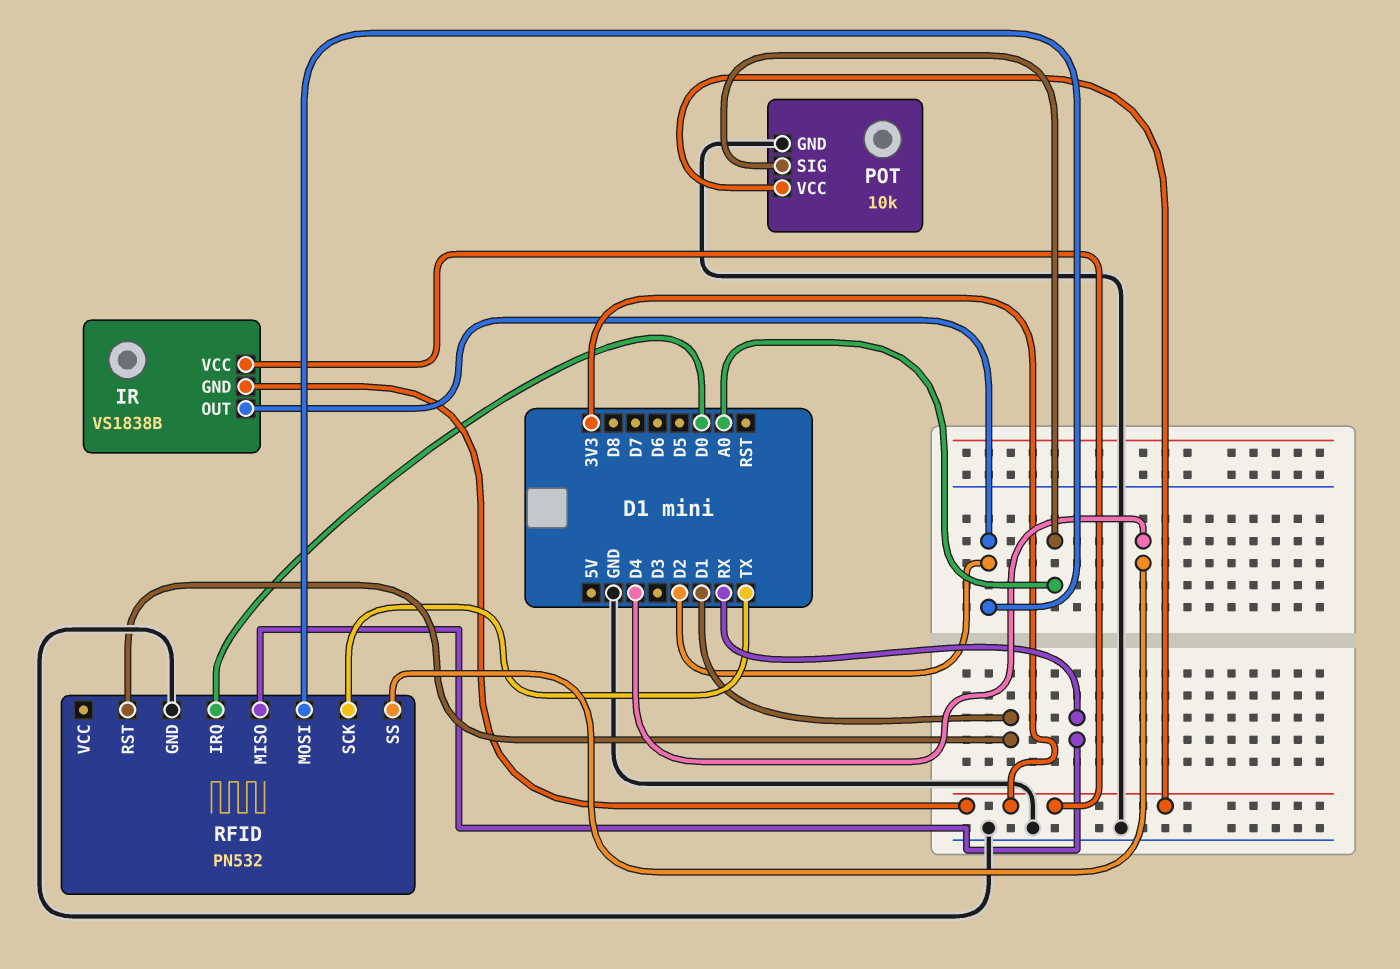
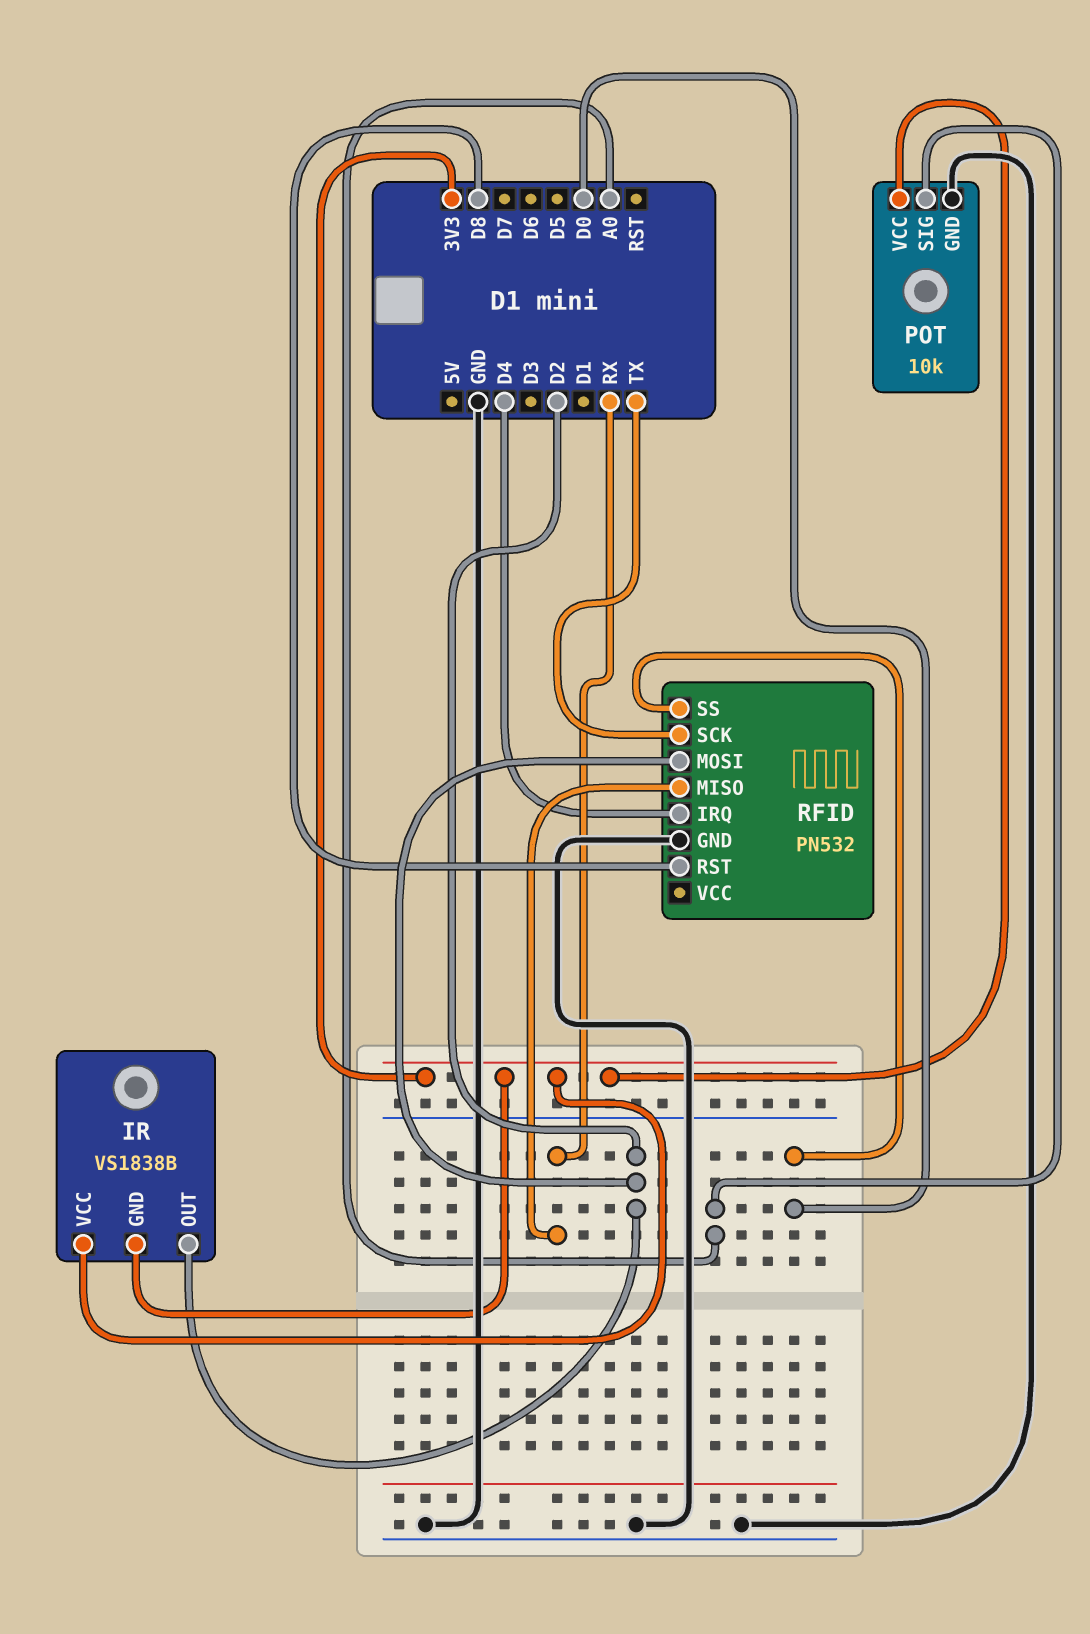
RFID pin IRQ: D0 -> D4
RFID pin RST: D1 -> D8
RFID pin SS: D4 -> D0

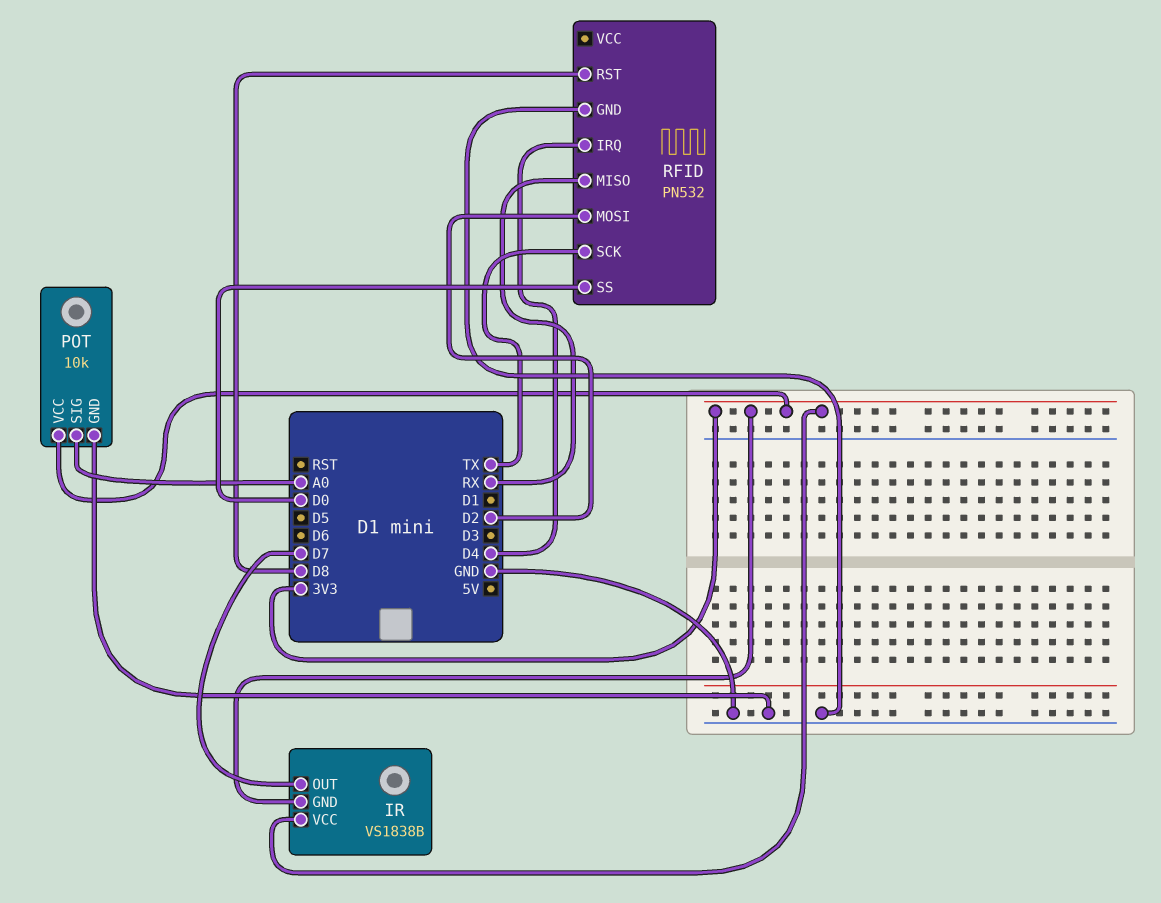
IR pin OUT: D2 -> D7

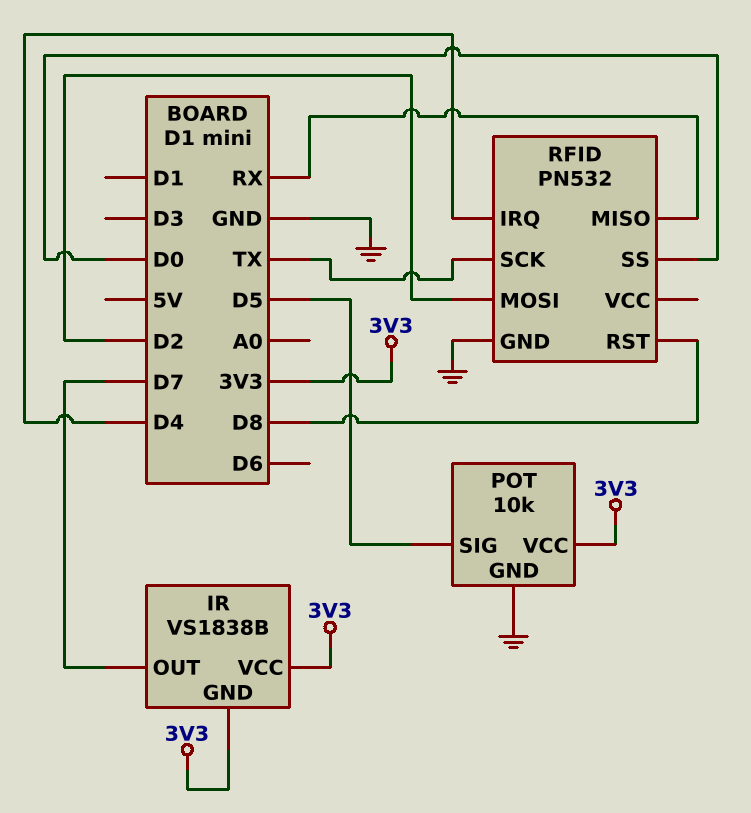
POT pin SIG: A0 -> D5

